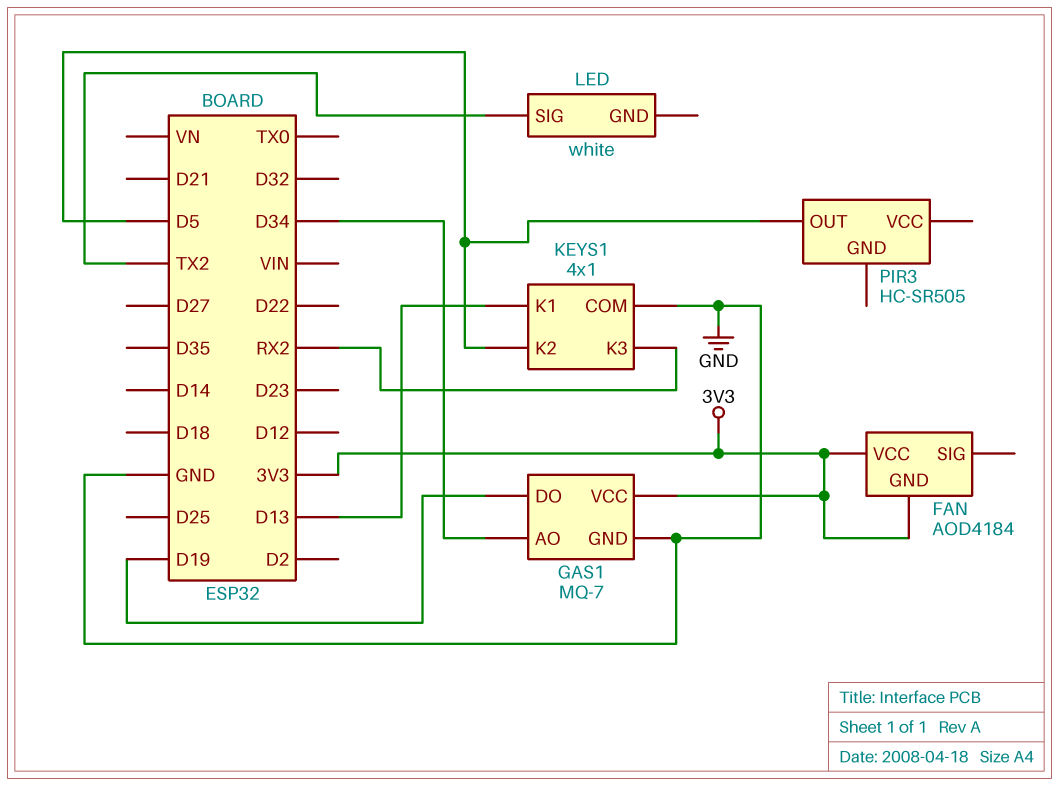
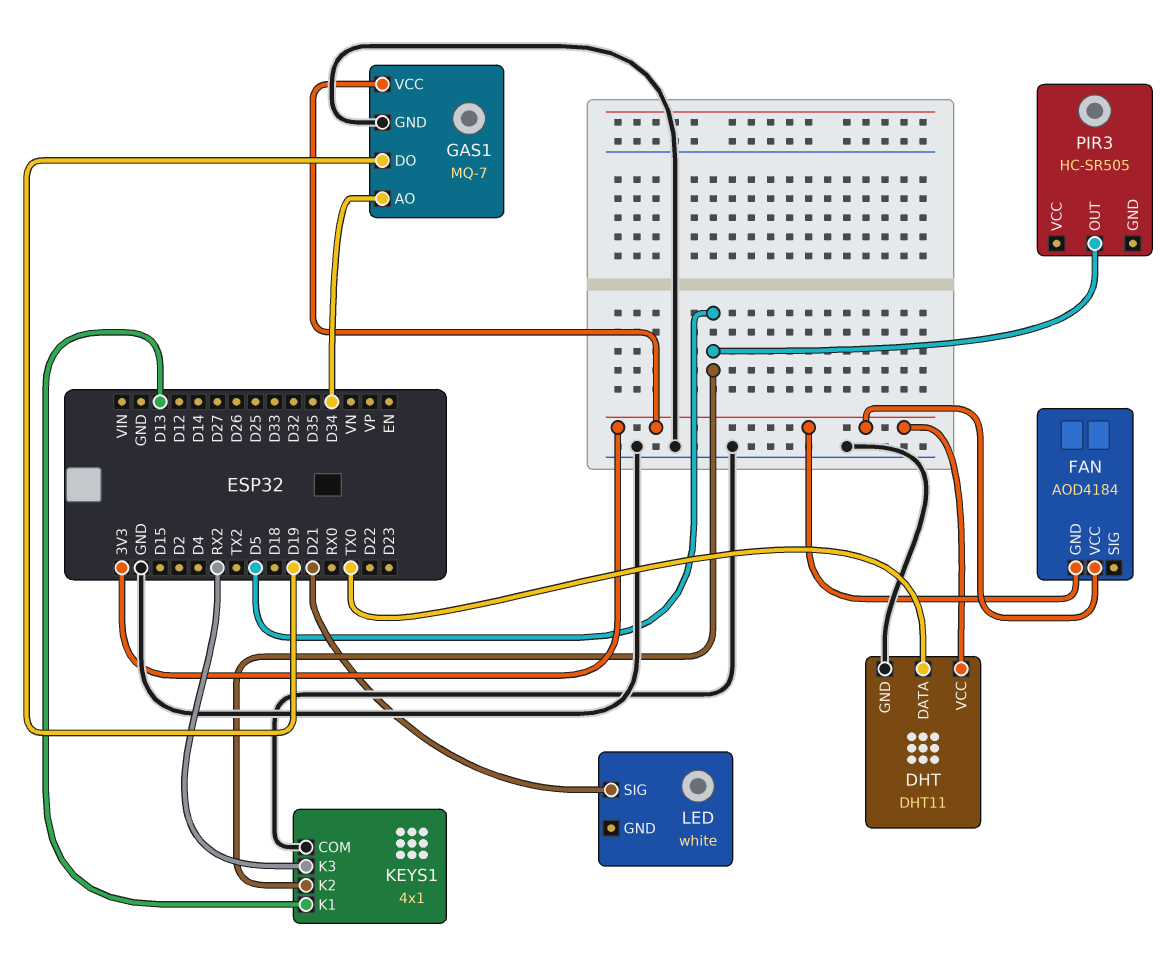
DHT: none -> DHT11
DHT pin DATA: none -> TX0
DHT pin GND: none -> GND
DHT pin VCC: none -> 3V3
LED pin SIG: TX2 -> D21

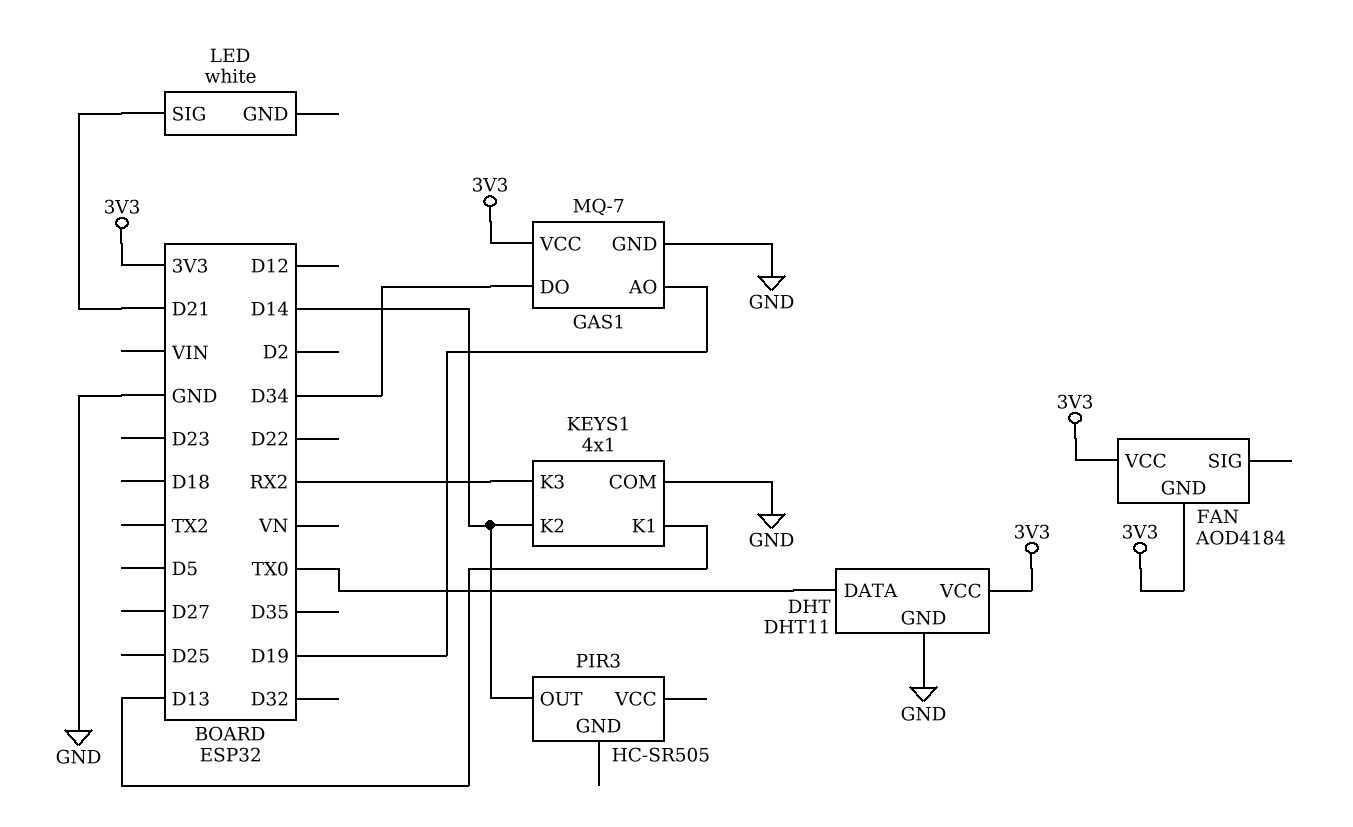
GAS1 pin AO: D34 -> D19
GAS1 pin DO: D19 -> D34
KEYS1 pin K2: D5 -> D14
PIR3 pin OUT: D5 -> D14

